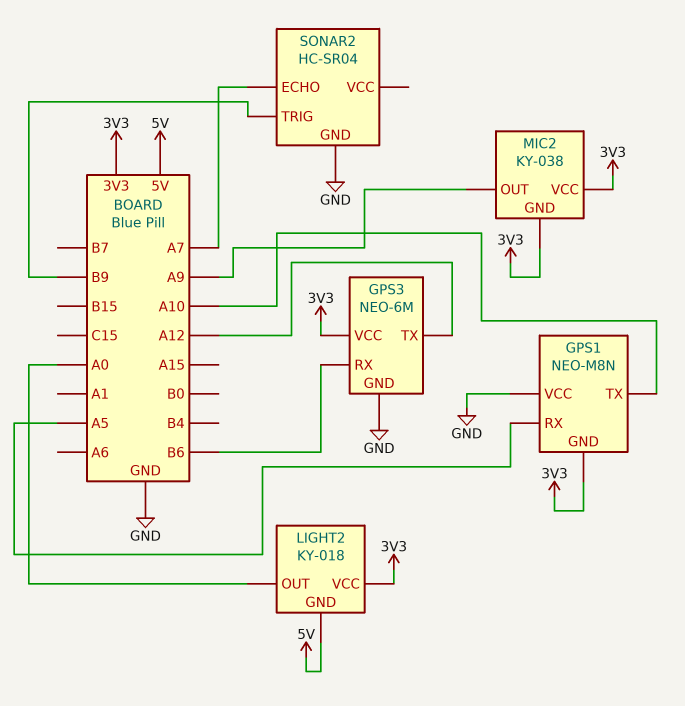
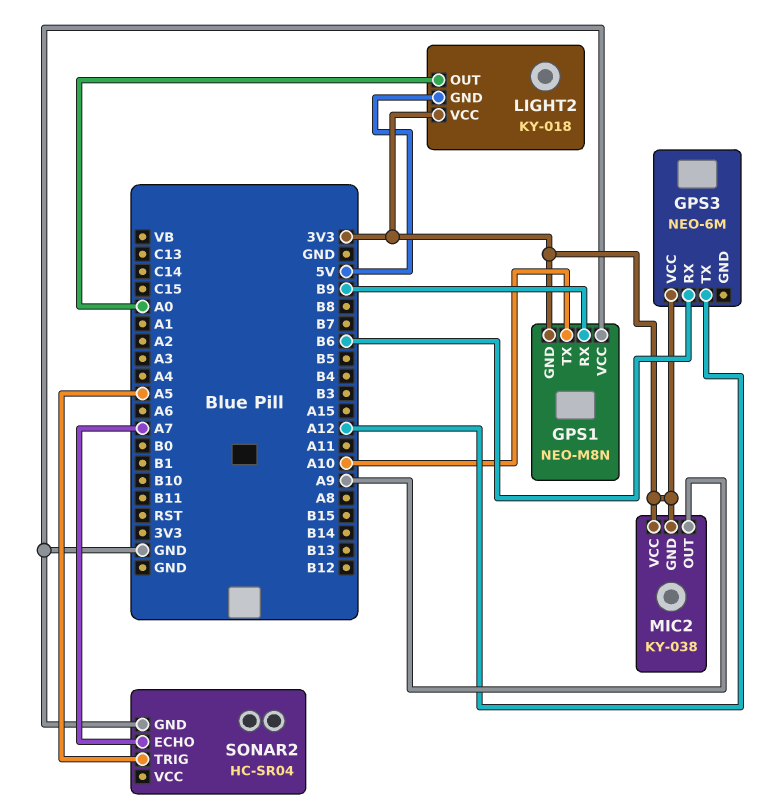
GPS1 pin RX: A5 -> B9
GPS3 pin GND: GND -> none
SONAR2 pin TRIG: B9 -> A5

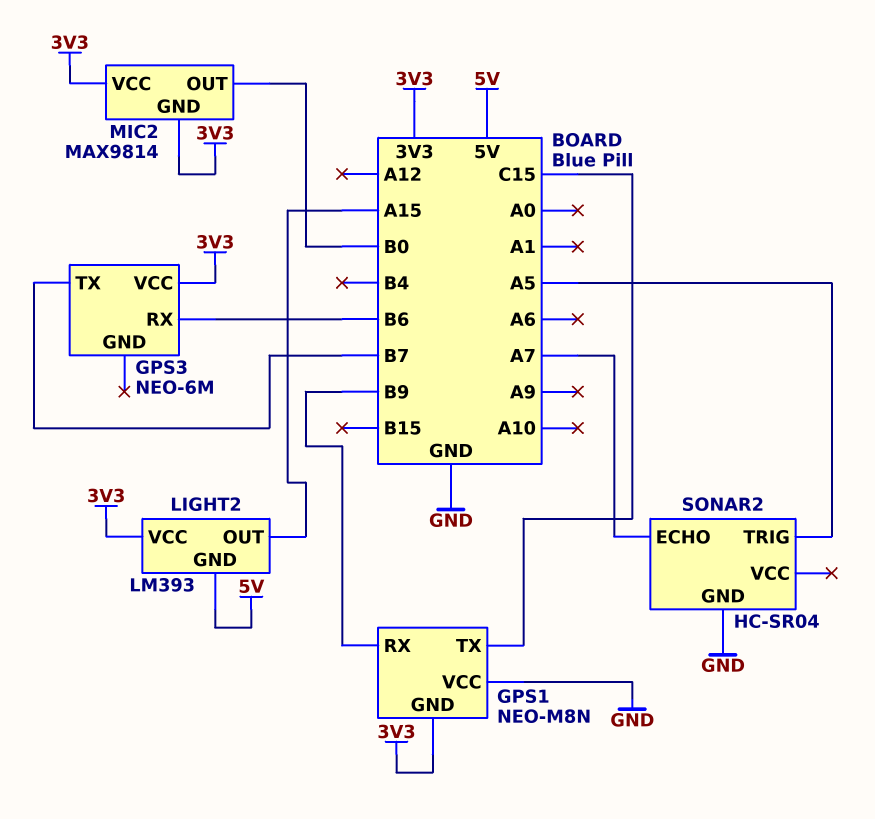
GPS1 pin TX: A10 -> C15
GPS3 pin TX: A12 -> B7
LIGHT2: KY-018 -> LM393
LIGHT2 pin OUT: A0 -> A15
MIC2: KY-038 -> MAX9814
MIC2 pin OUT: A9 -> B0

